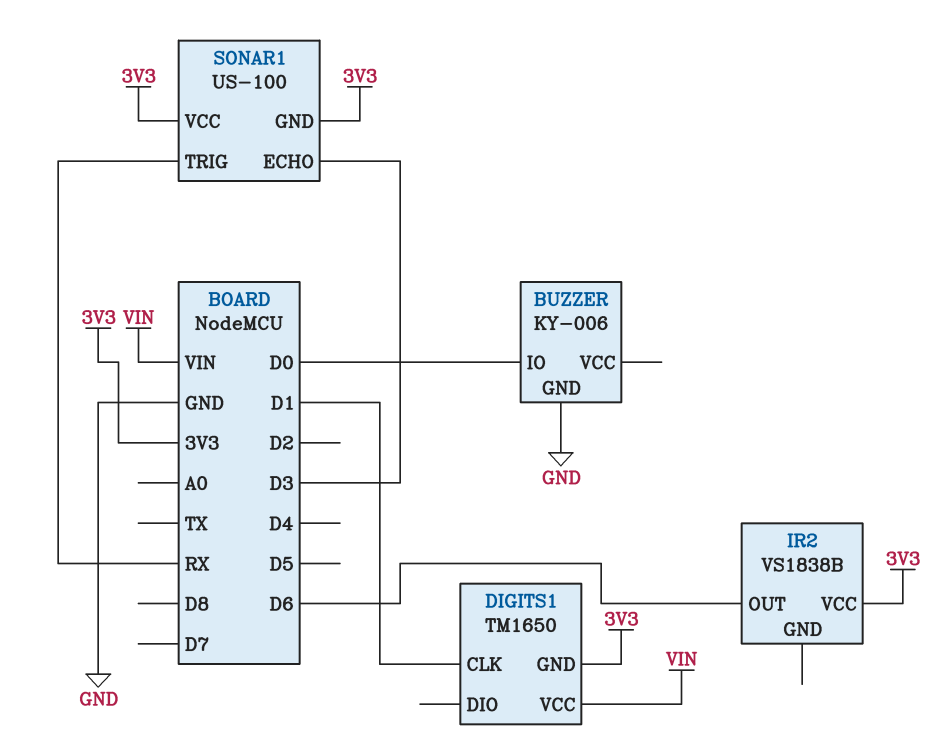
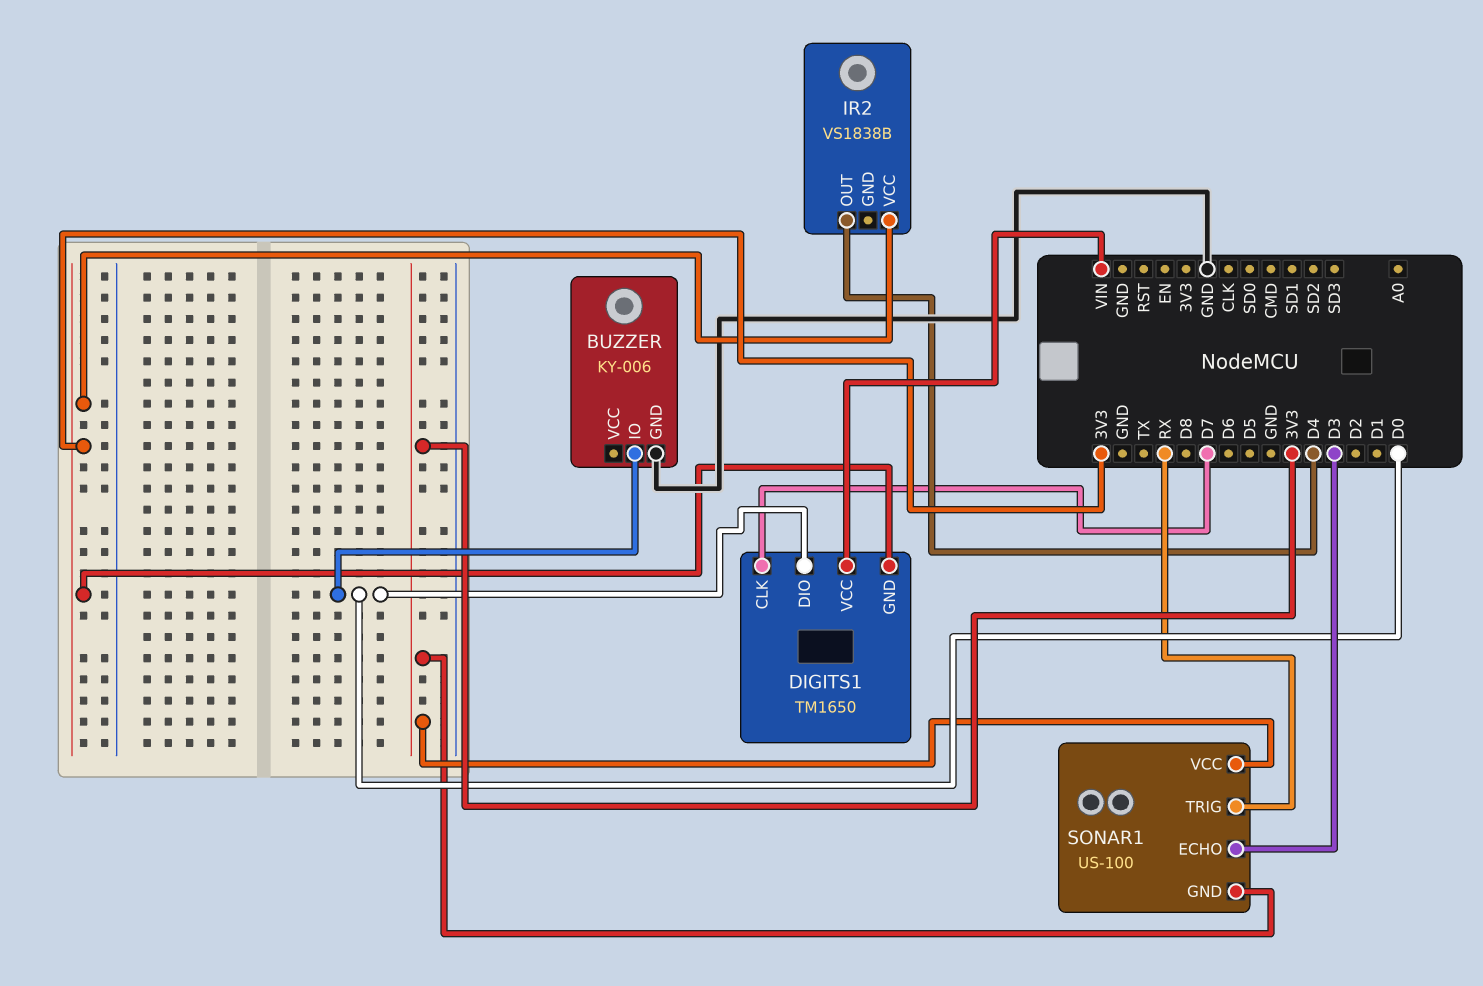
DIGITS1 pin CLK: D1 -> D7
DIGITS1 pin DIO: none -> D0
IR2 pin OUT: D6 -> D4

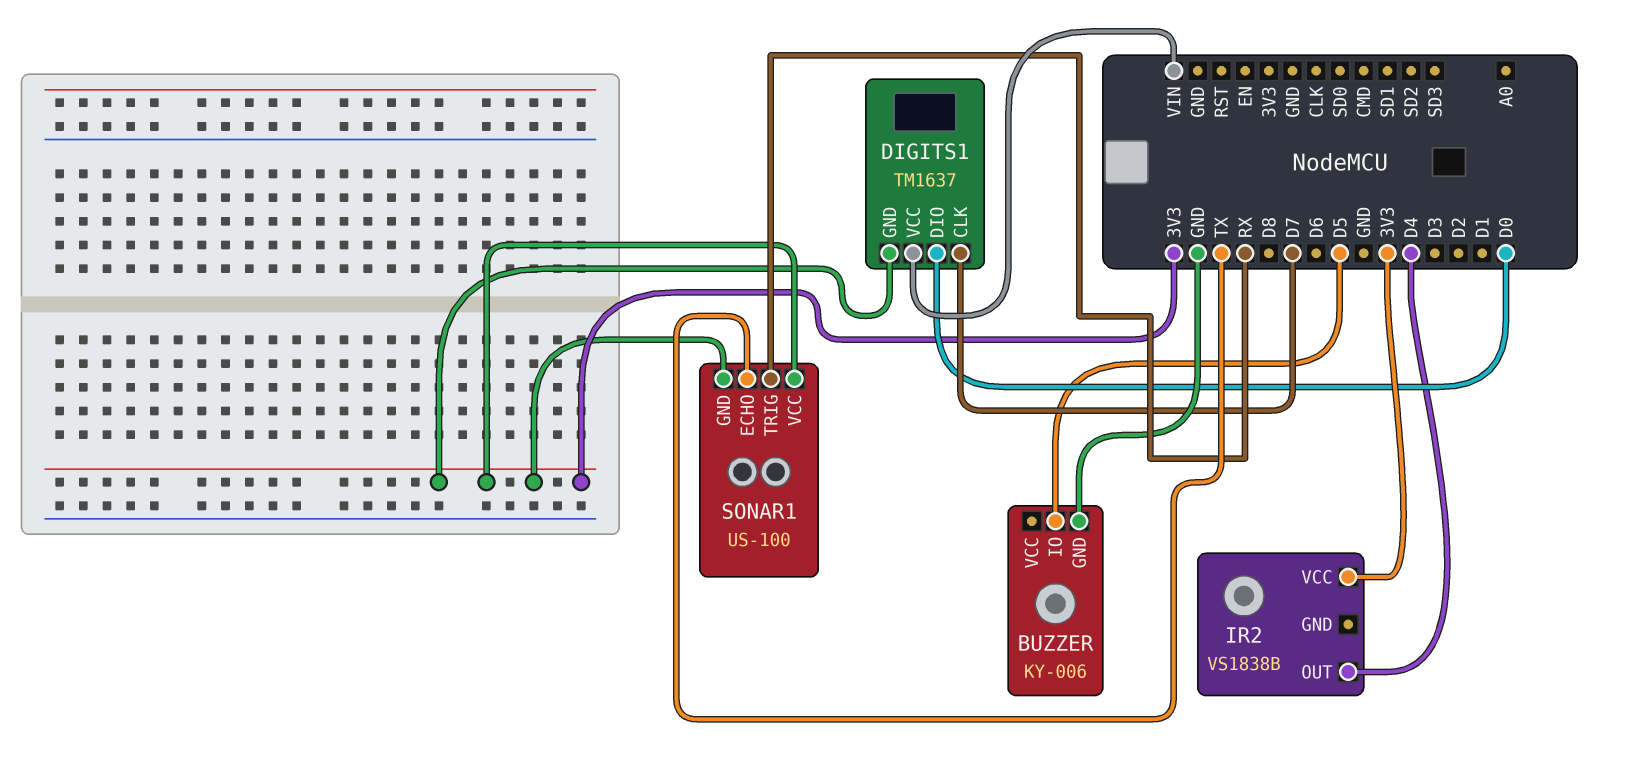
BUZZER pin IO: D0 -> D5
DIGITS1: TM1650 -> TM1637
SONAR1 pin ECHO: D3 -> TX

